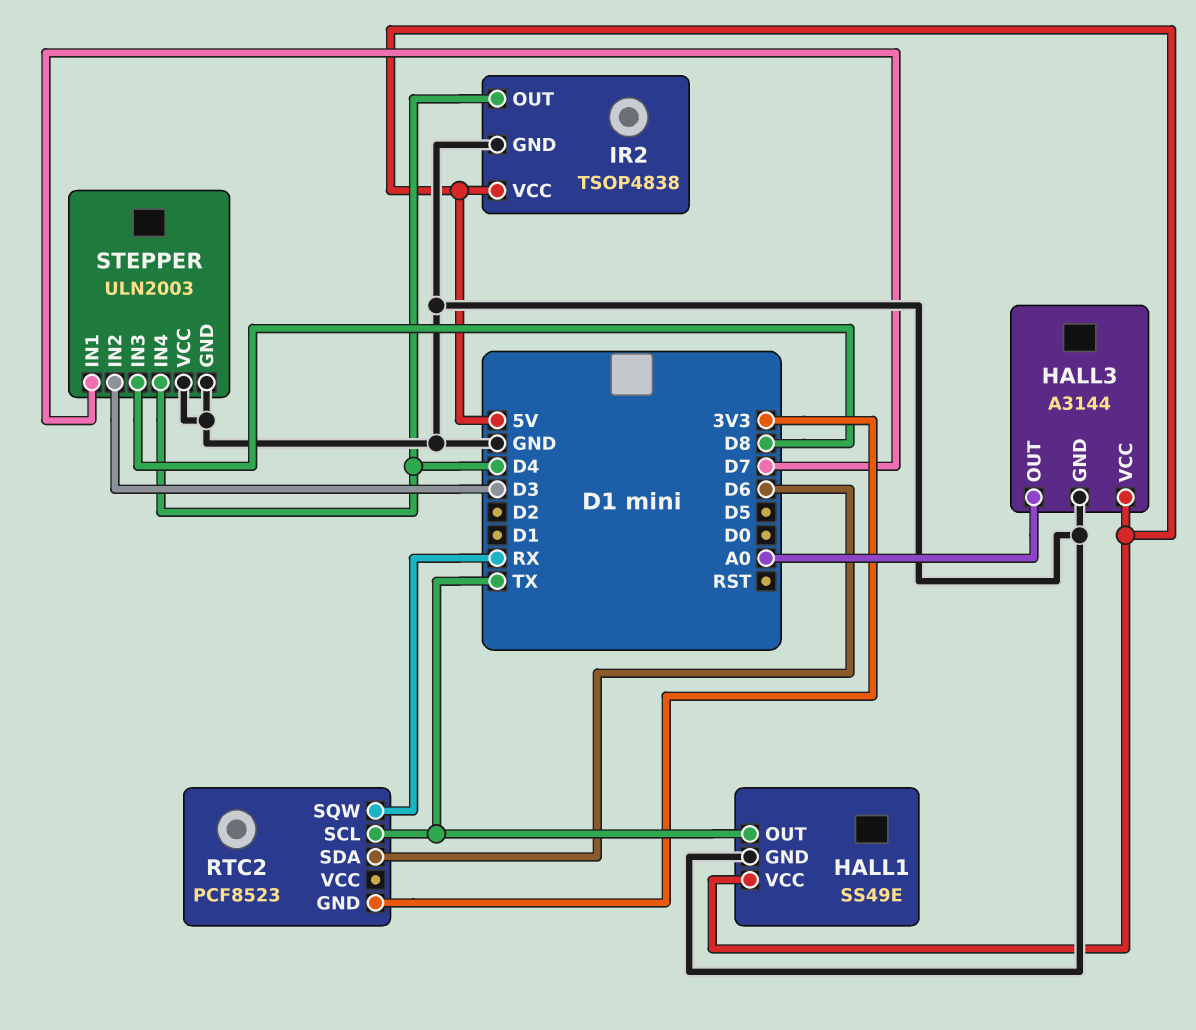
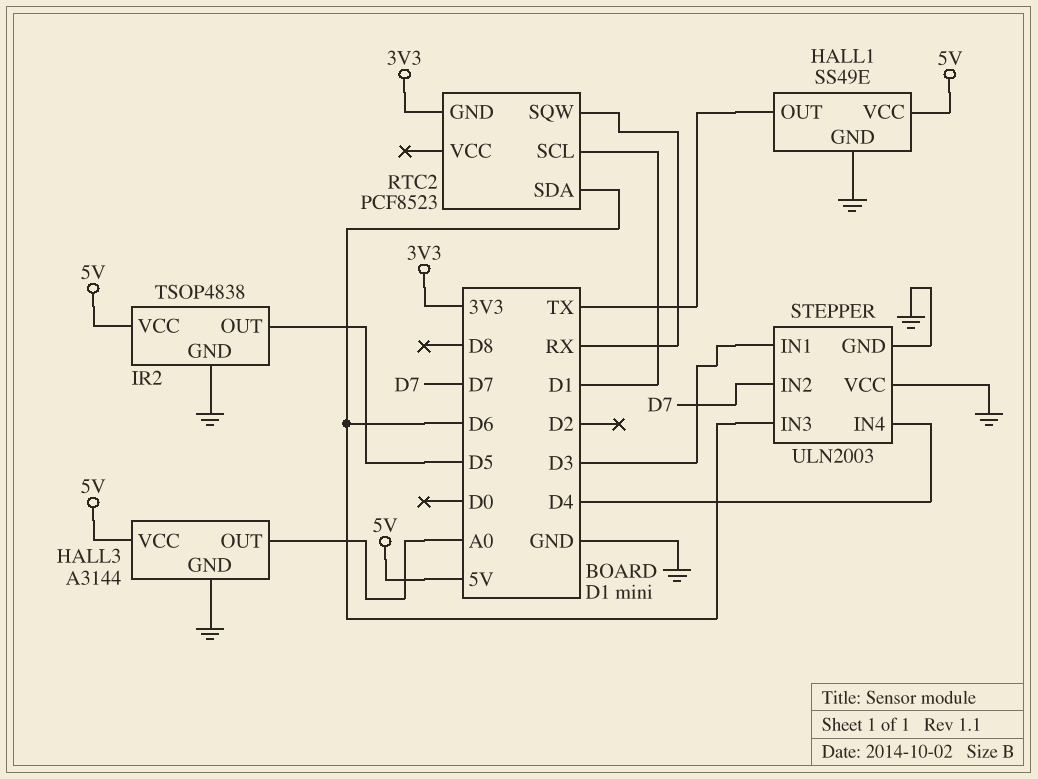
IR2 pin OUT: D4 -> D5
RTC2 pin SCL: TX -> D1
STEPPER pin IN1: D7 -> D3
STEPPER pin IN2: D3 -> D7
STEPPER pin IN3: D8 -> D6

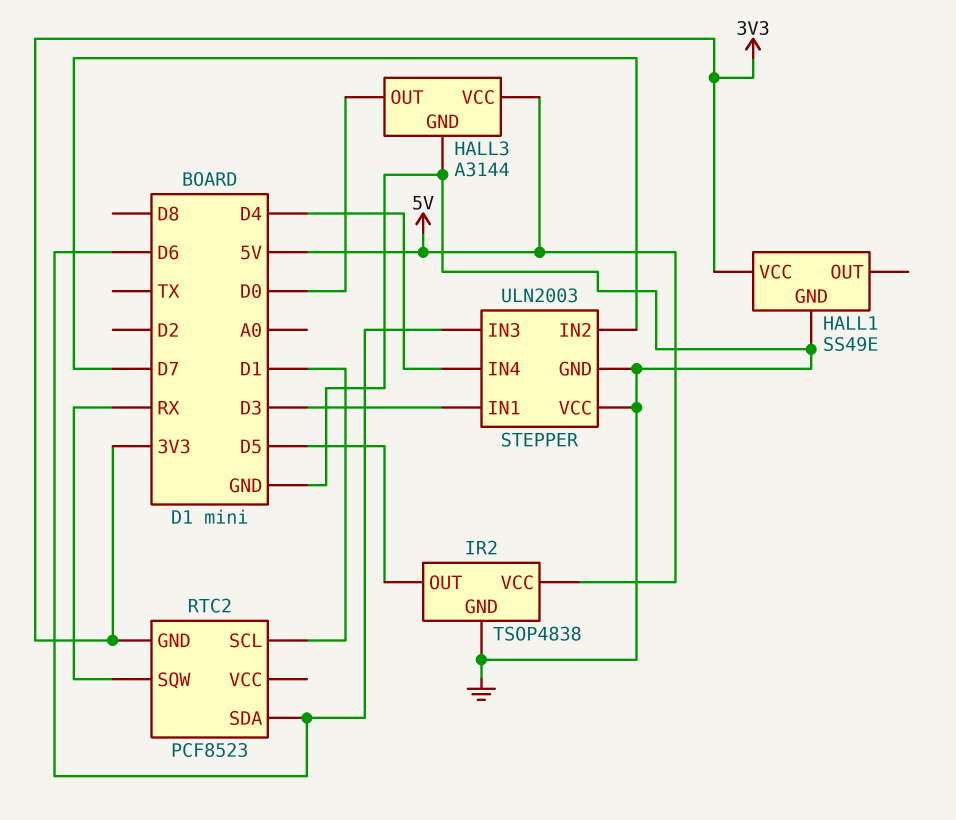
HALL1 pin OUT: TX -> none
HALL1 pin VCC: 5V -> 3V3
HALL3 pin OUT: A0 -> D0

